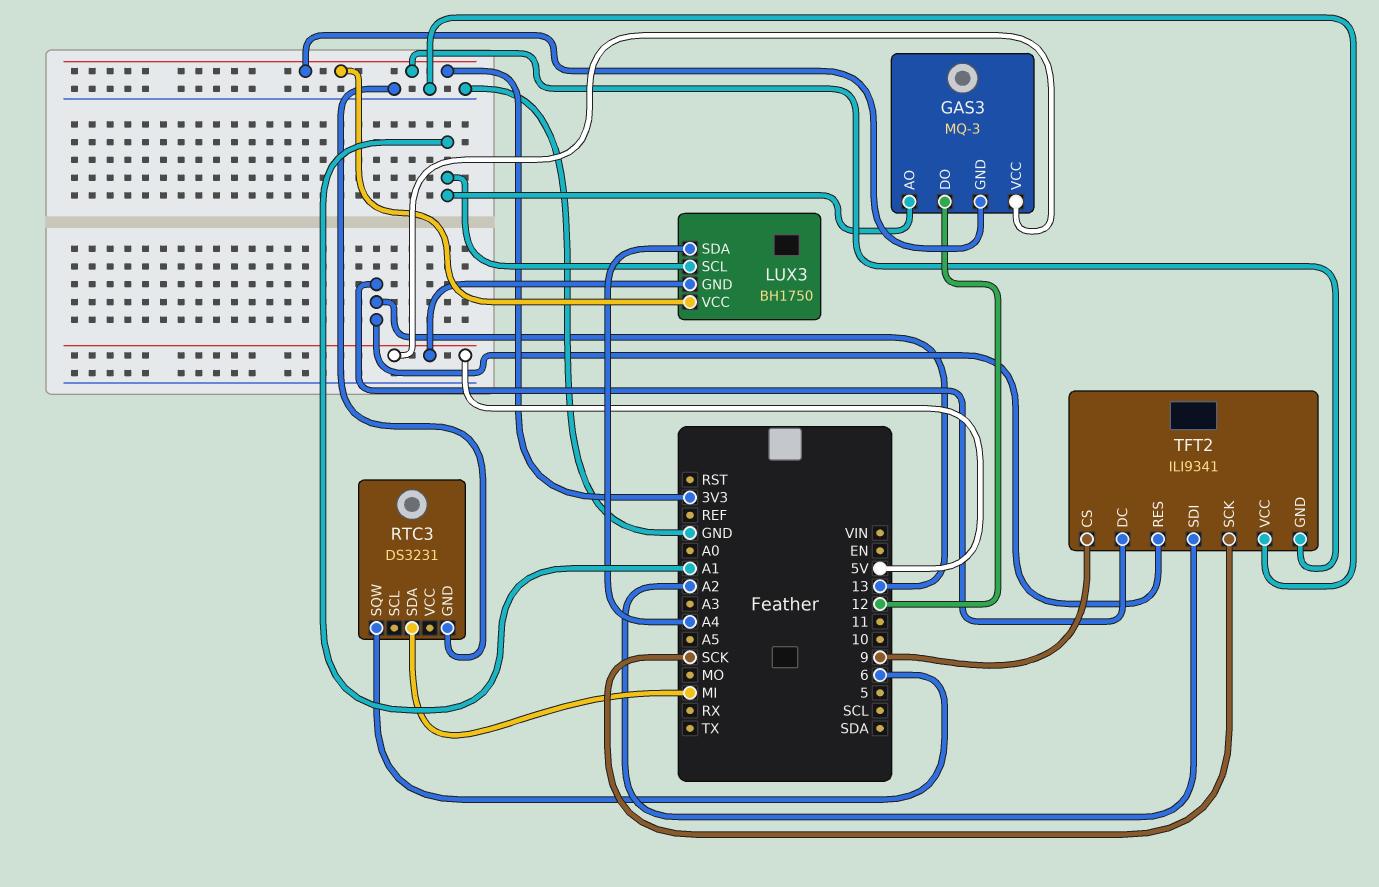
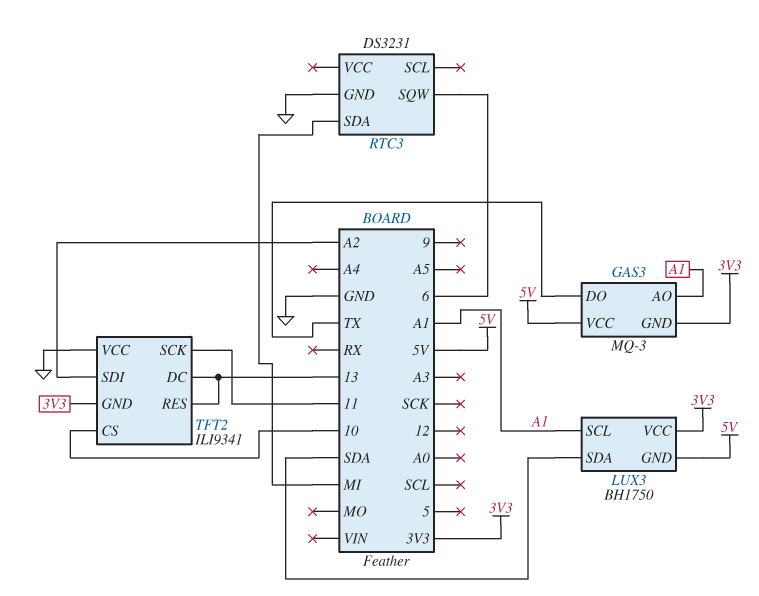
GAS3 pin DO: 12 -> TX
LUX3 pin SDA: A4 -> SDA
TFT2 pin CS: 9 -> 10
TFT2 pin SCK: SCK -> 11

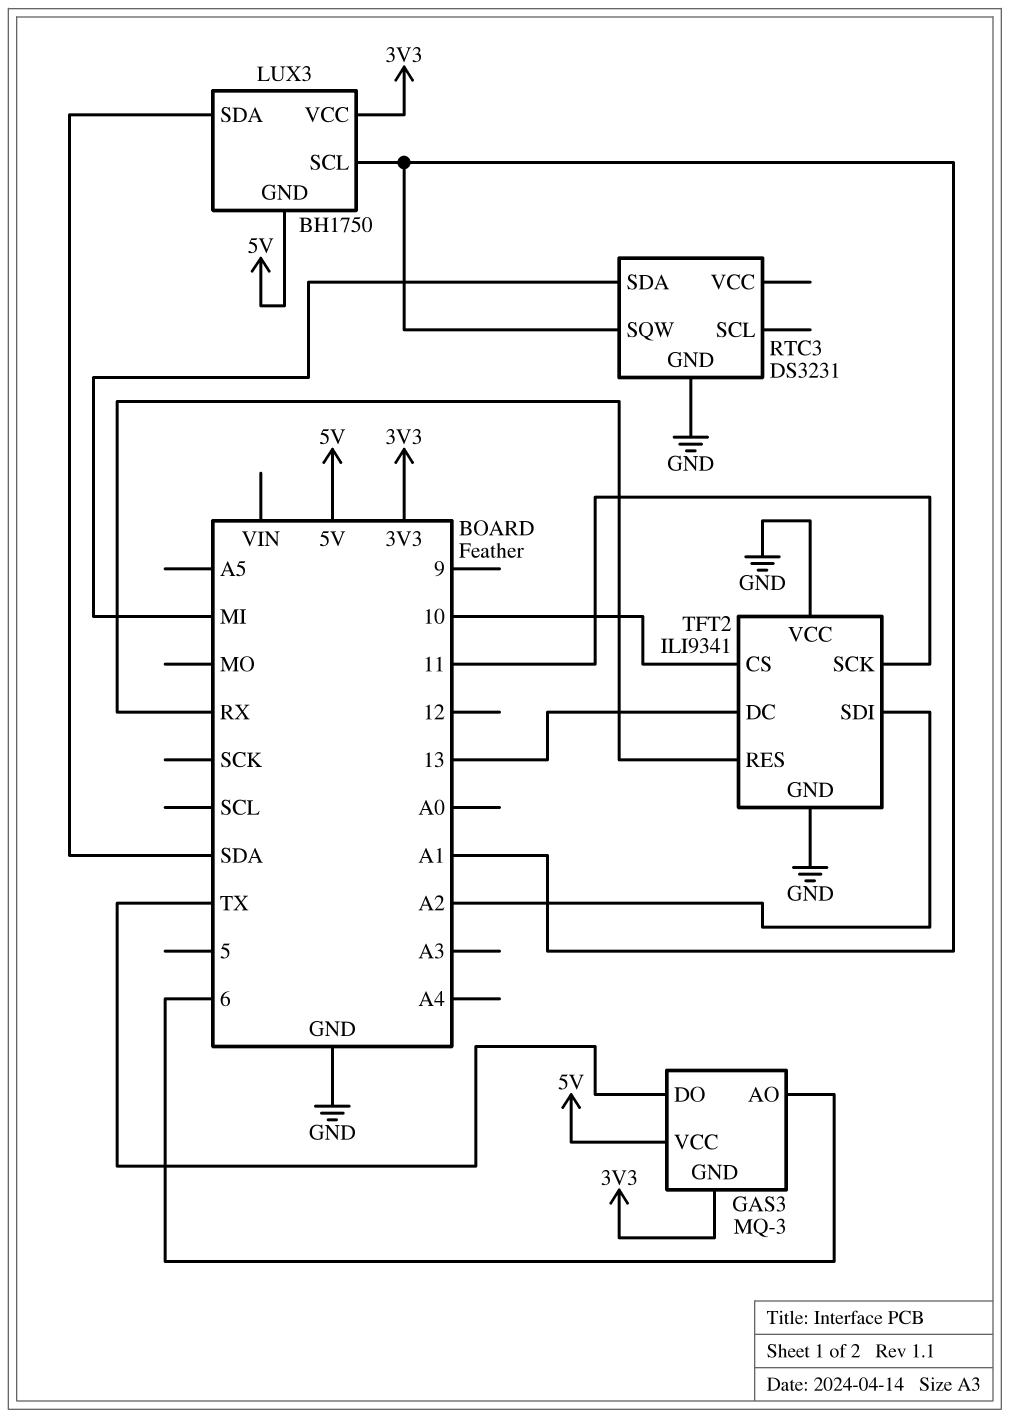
GAS3 pin AO: A1 -> 6
RTC3 pin SQW: 6 -> A1
TFT2 pin GND: 3V3 -> GND
TFT2 pin RES: 13 -> RX

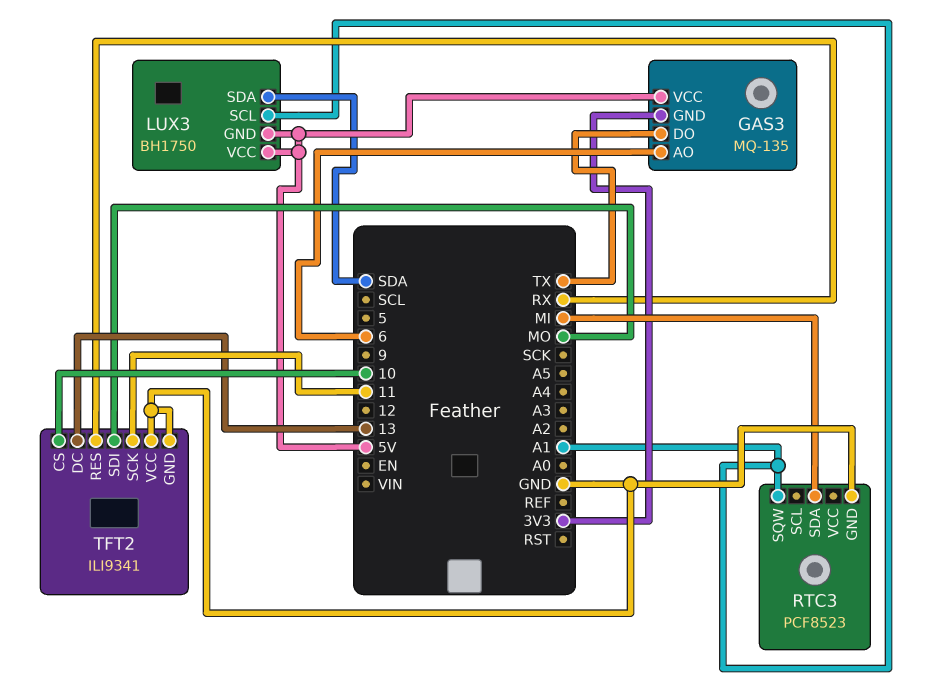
GAS3: MQ-3 -> MQ-135
LUX3 pin VCC: 3V3 -> 5V
RTC3: DS3231 -> PCF8523
TFT2 pin SDI: A2 -> MO

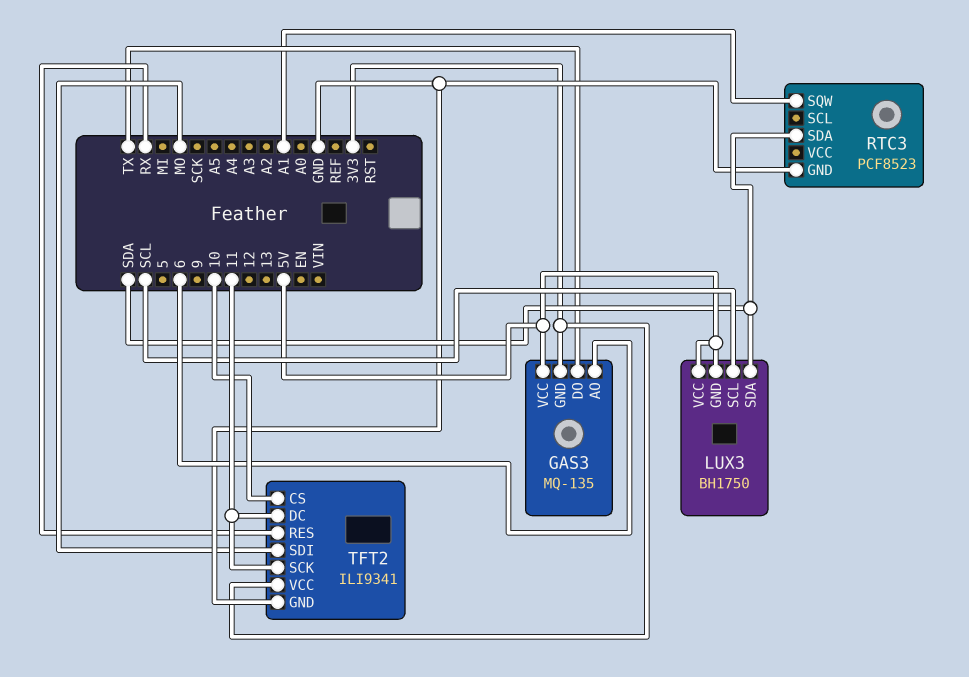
LUX3 pin SCL: A1 -> SCL
RTC3 pin SDA: MI -> SDA
TFT2 pin DC: 13 -> 11
TFT2 pin VCC: GND -> 3V3

